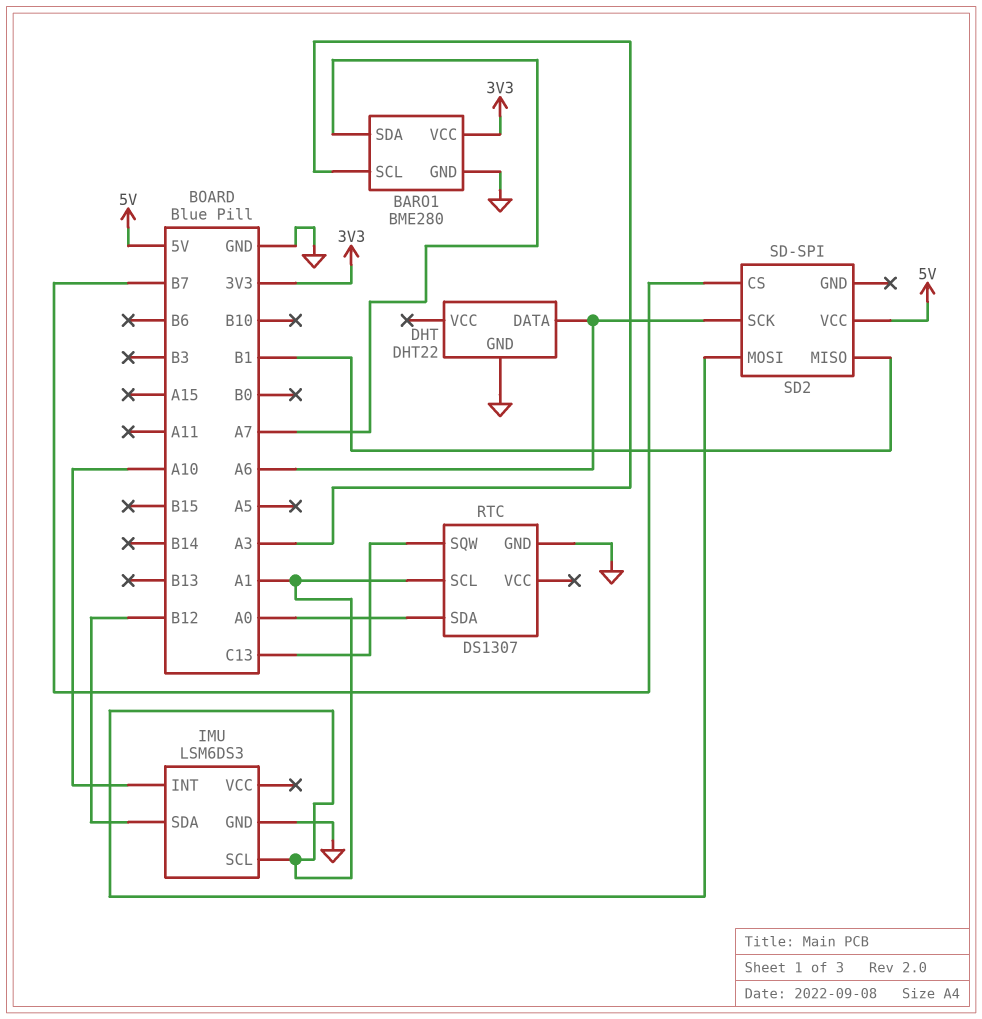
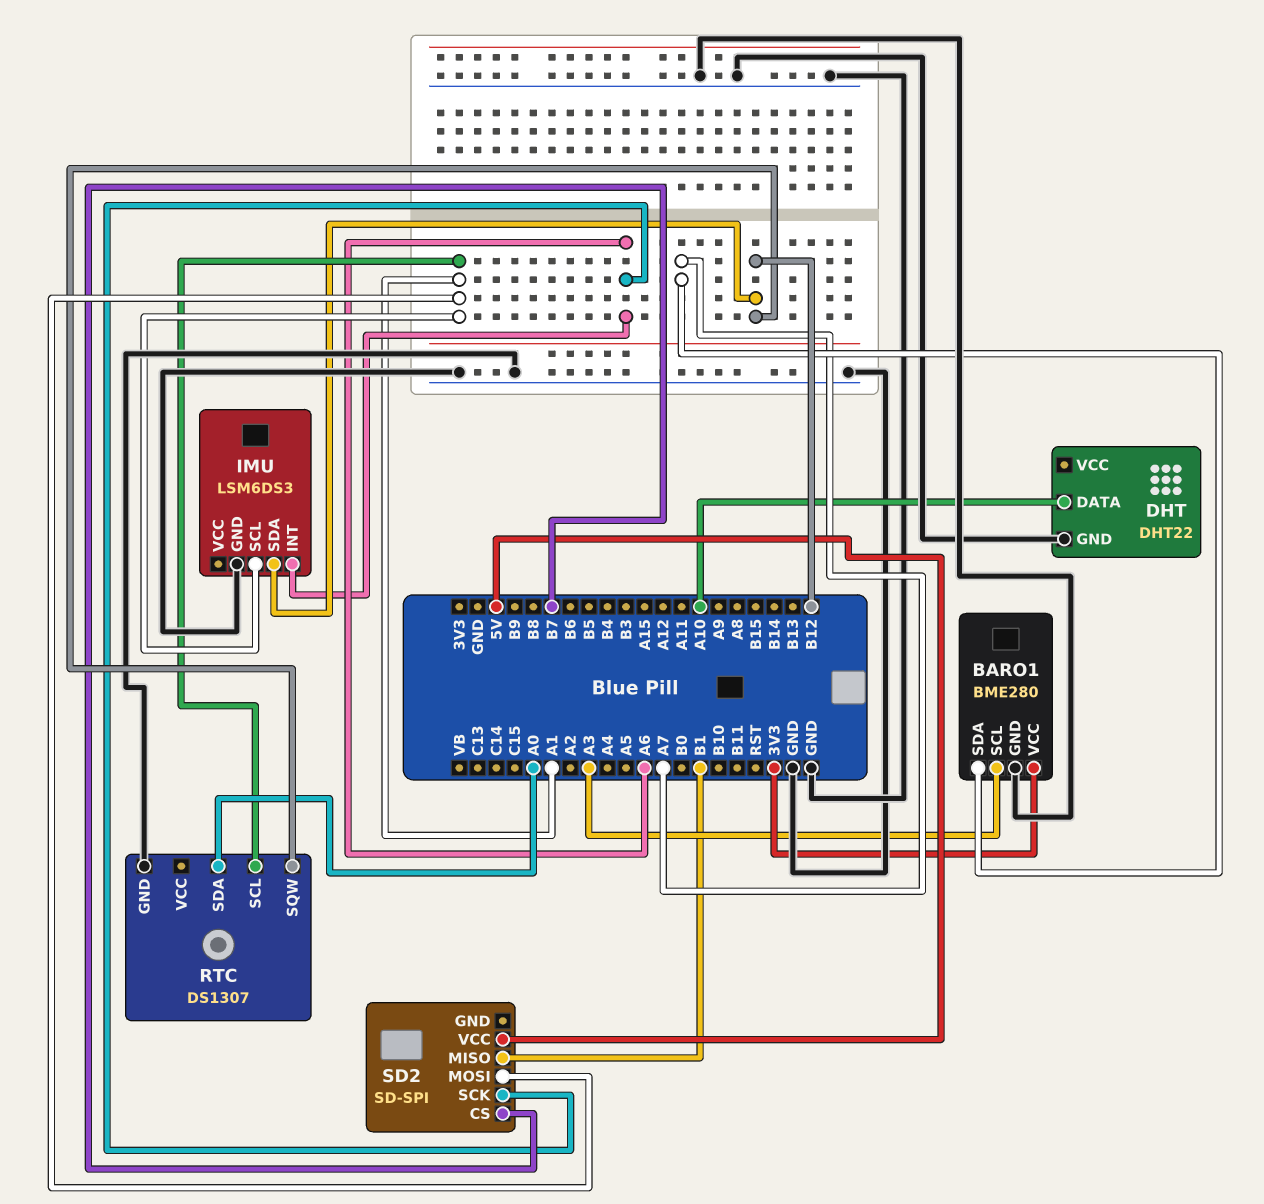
DHT pin DATA: A6 -> A10
IMU pin INT: A10 -> A6
RTC pin SQW: C13 -> B12

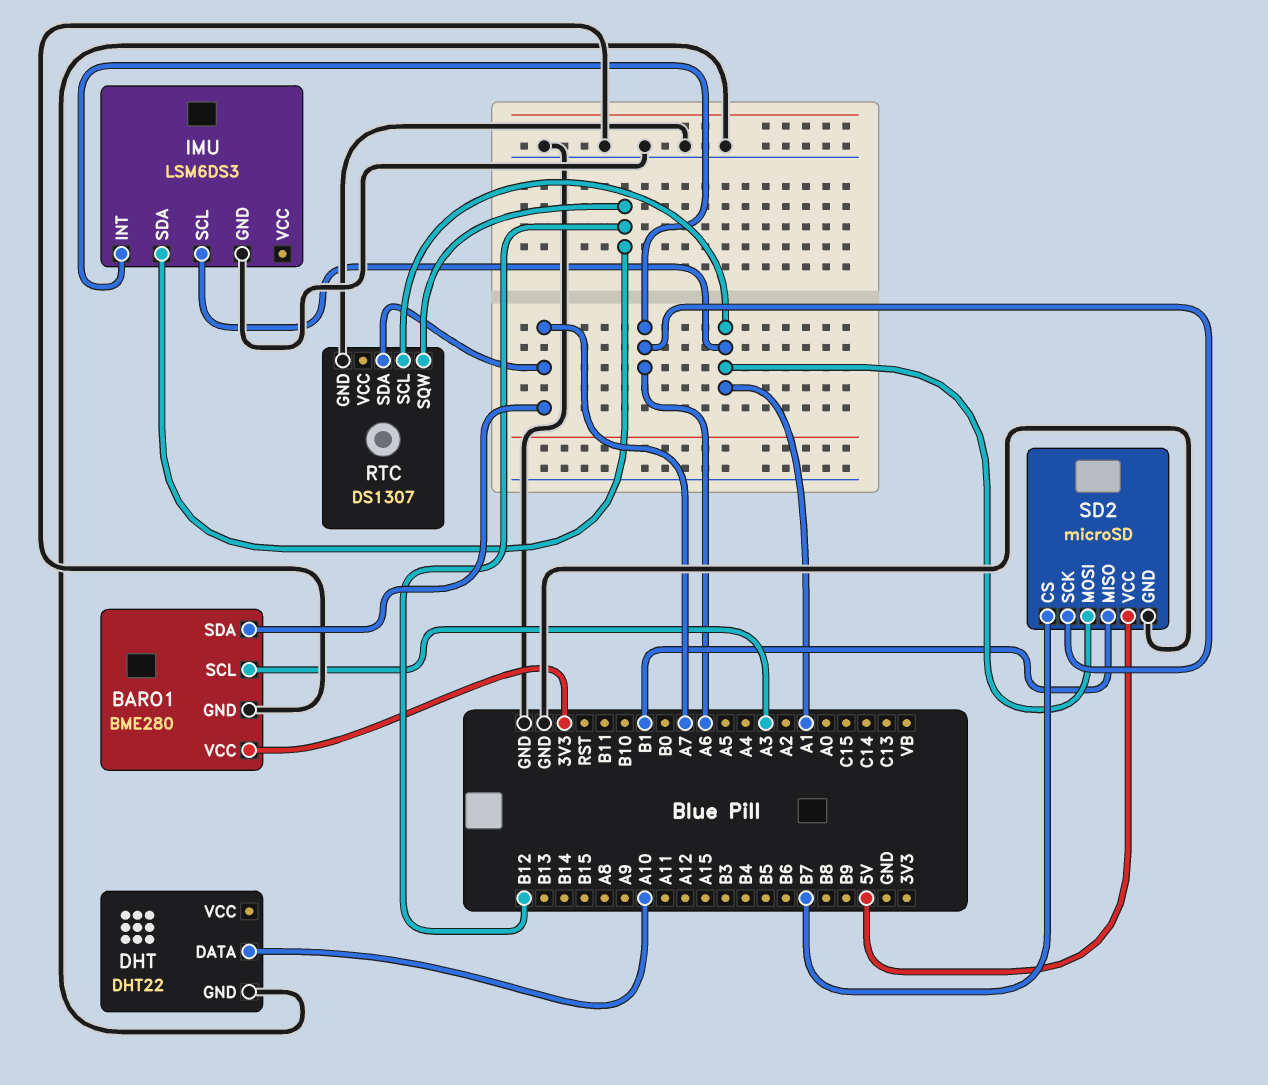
RTC pin SDA: A0 -> A7
SD2: SD-SPI -> microSD
SD2 pin GND: none -> GND

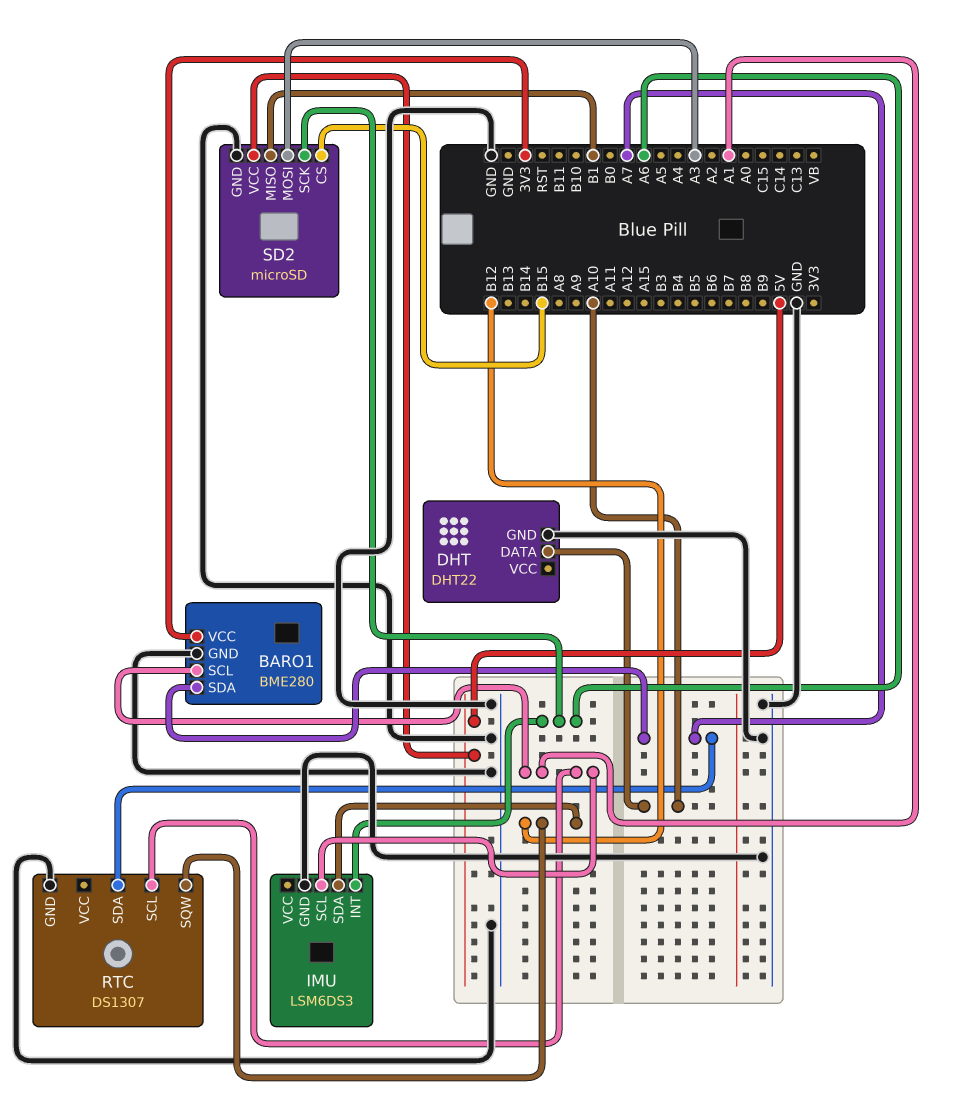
BARO1 pin SCL: A3 -> A1
SD2 pin CS: B7 -> B15
SD2 pin MOSI: A1 -> A3

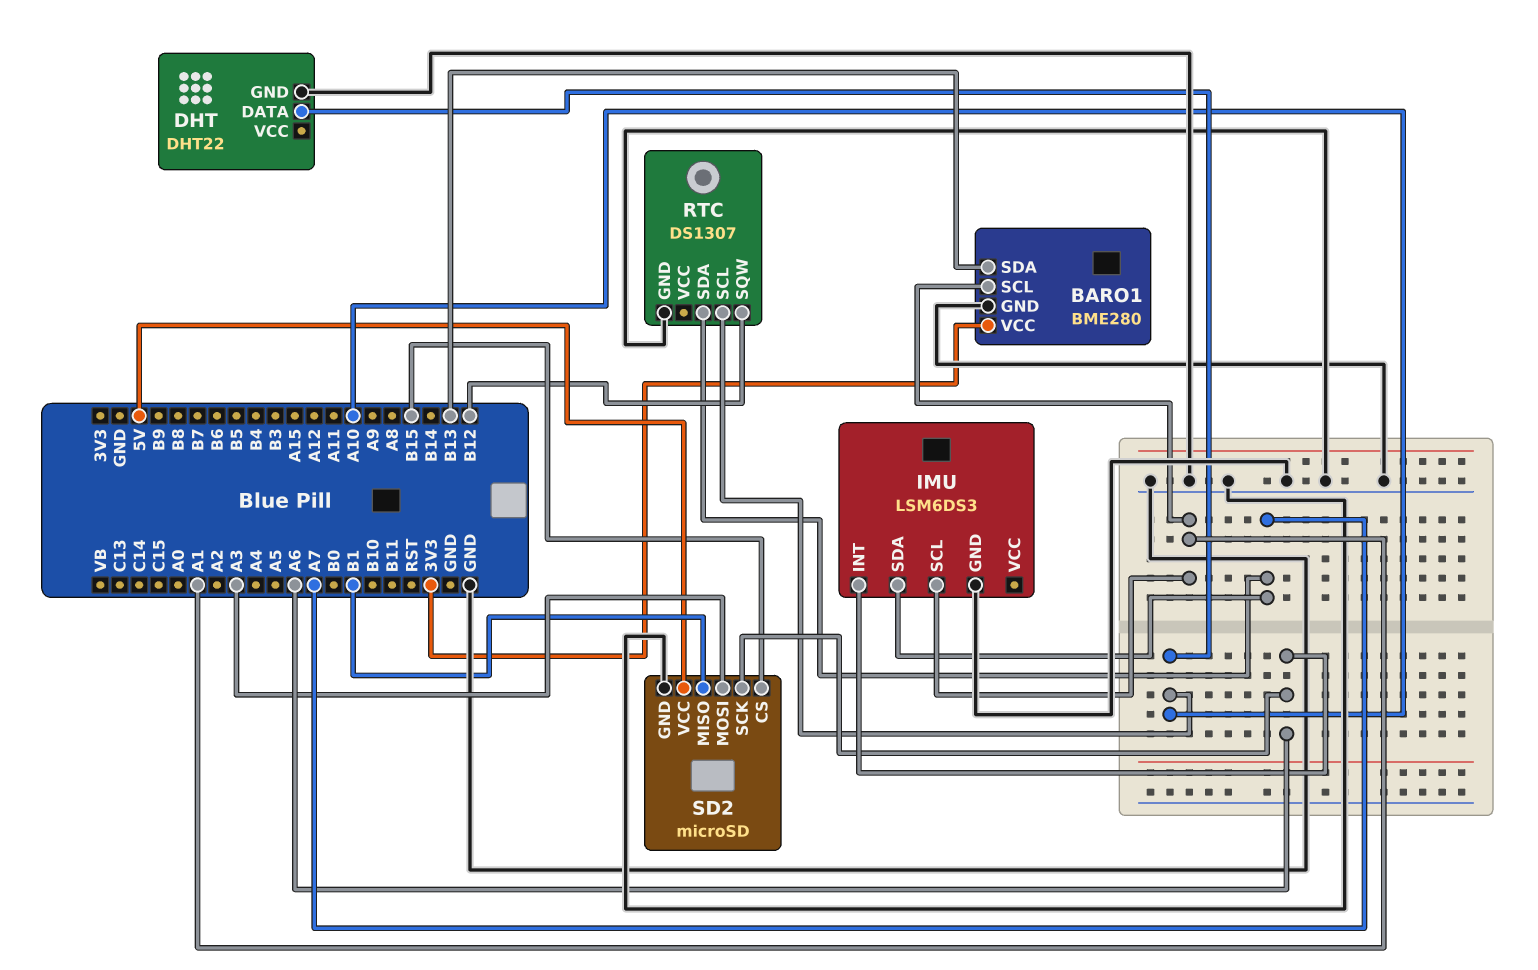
BARO1 pin SDA: A7 -> B13
IMU pin SDA: B12 -> A7
RTC pin SCL: A1 -> A10

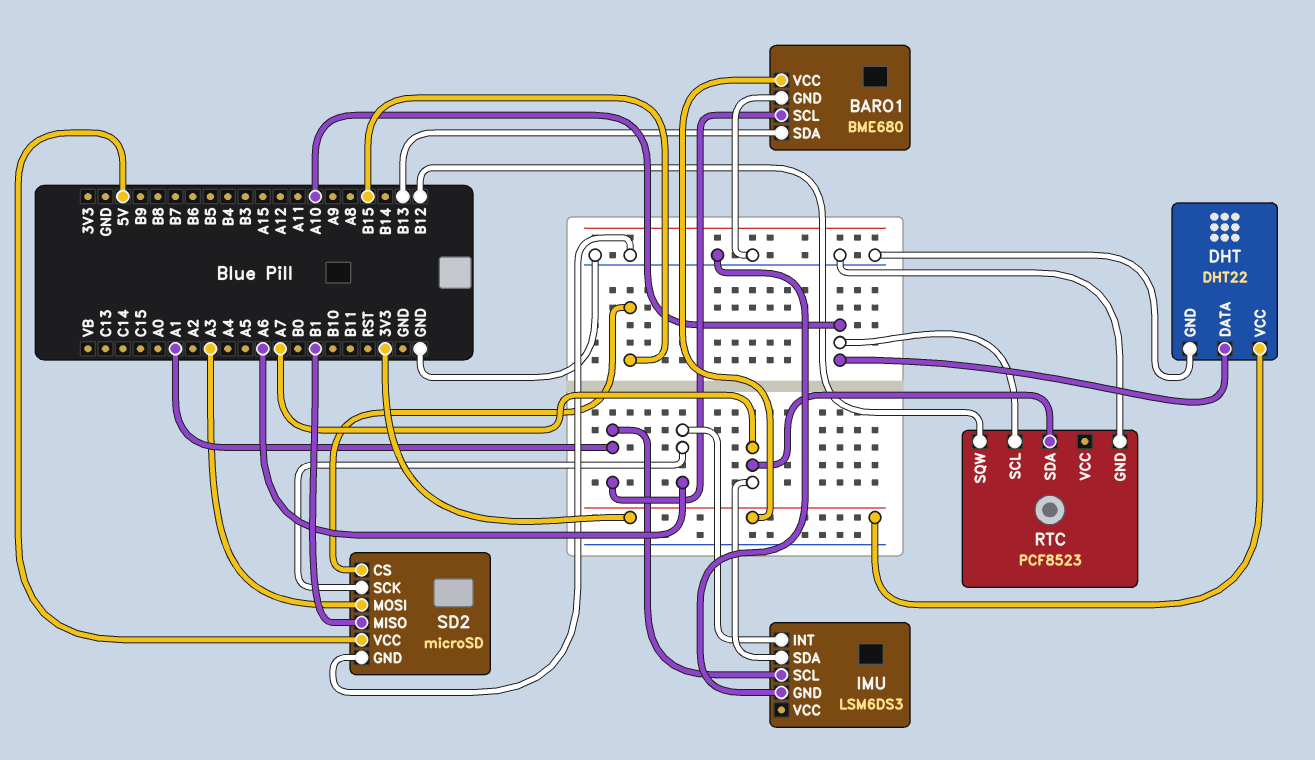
BARO1: BME280 -> BME680
DHT pin VCC: none -> 3V3
RTC: DS1307 -> PCF8523

